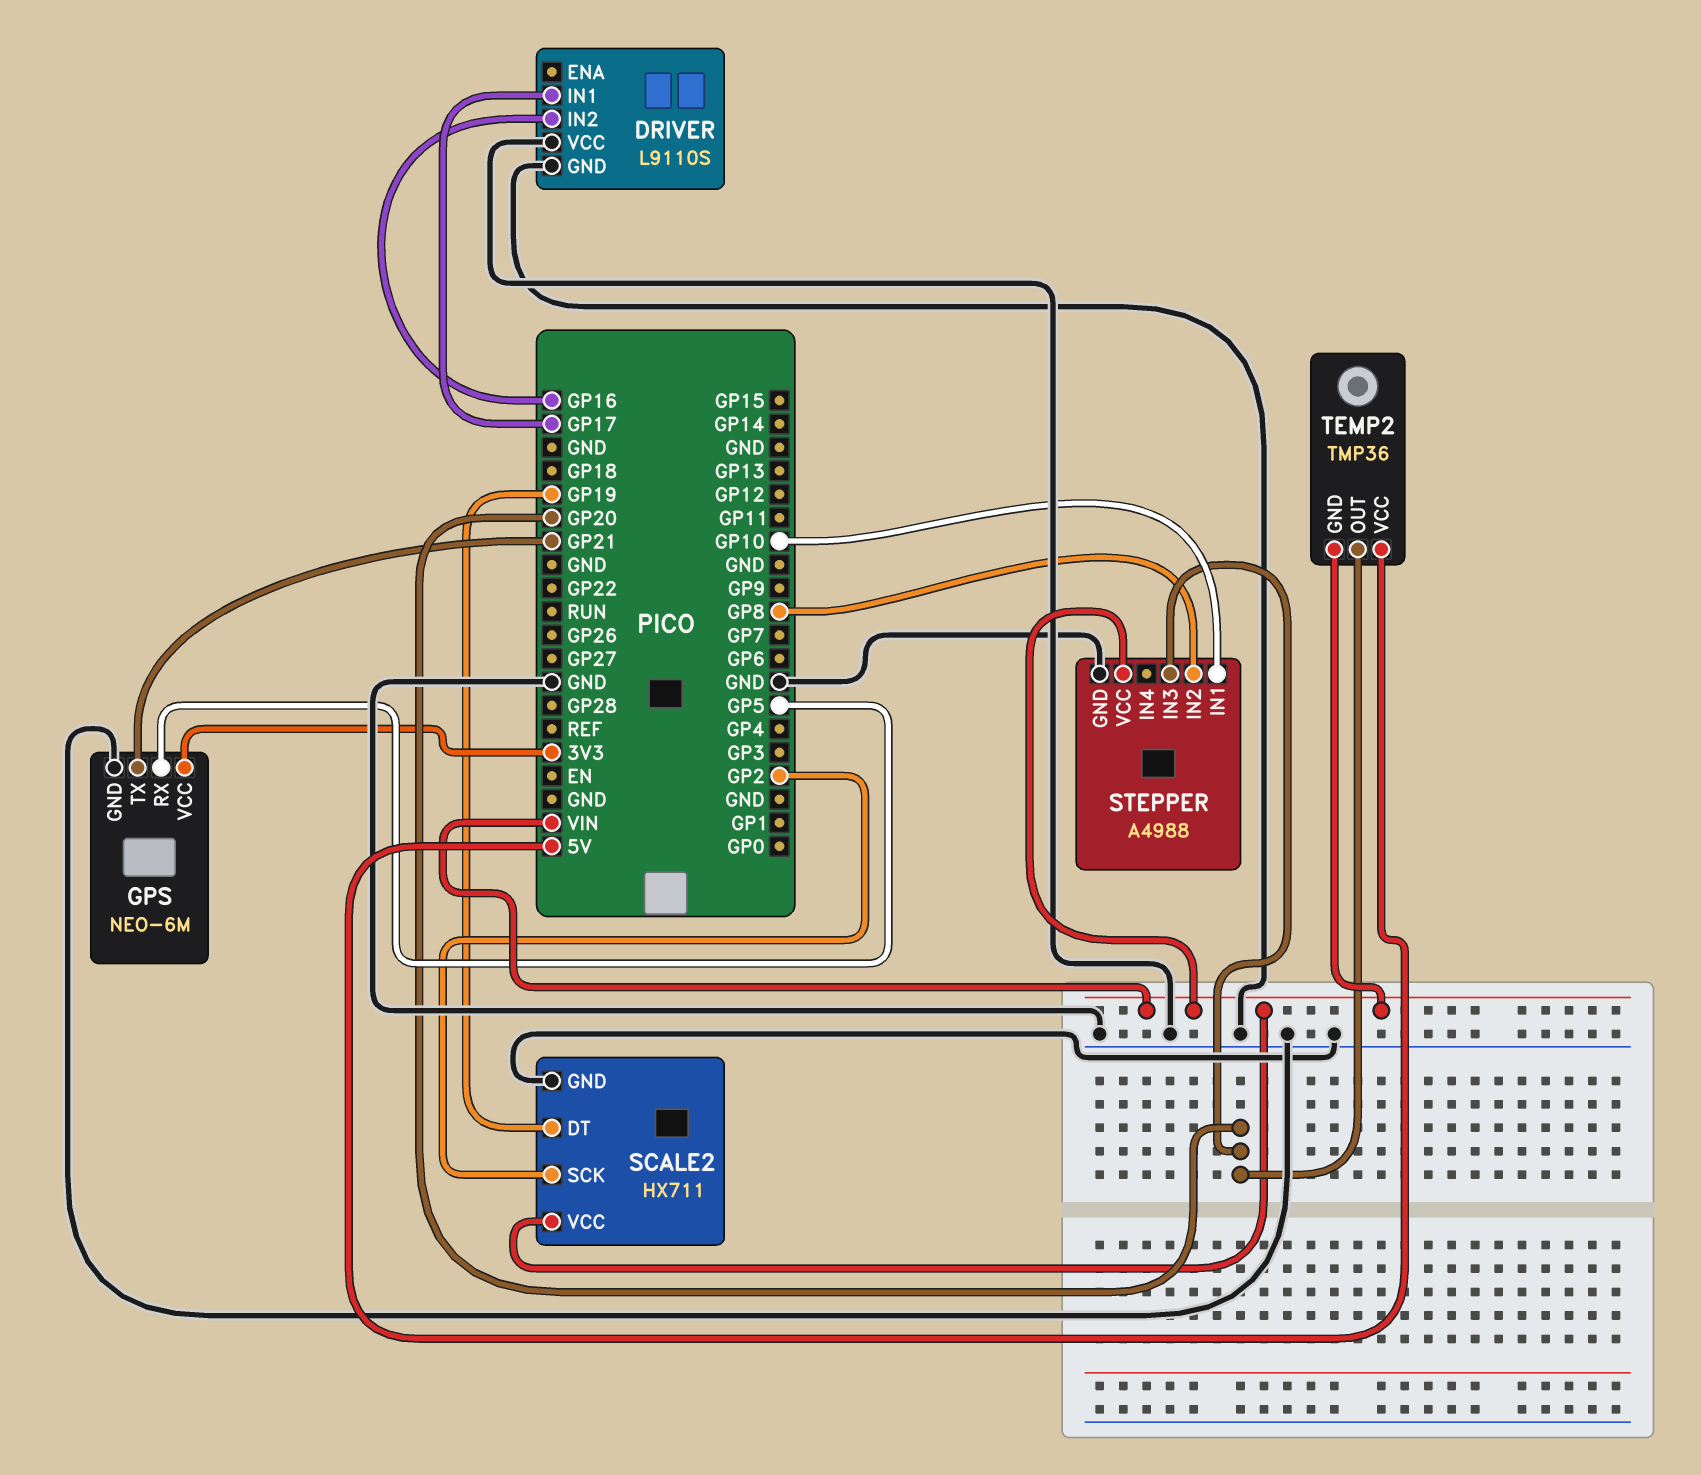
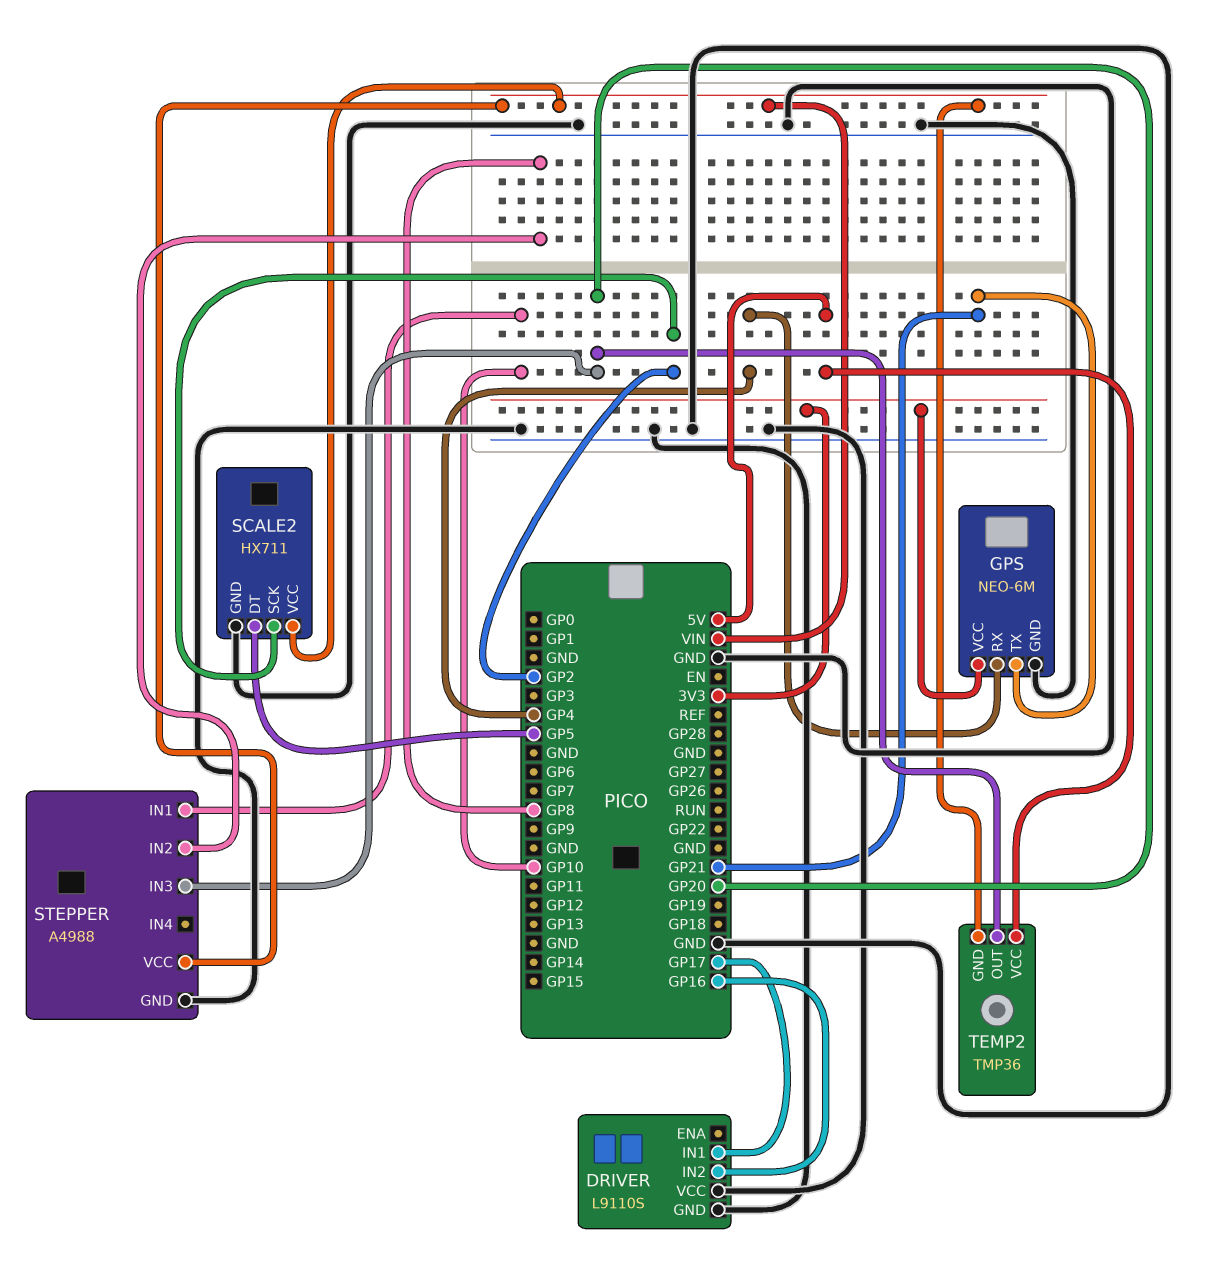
GPS pin RX: GP5 -> GP4
SCALE2 pin DT: GP19 -> GP5

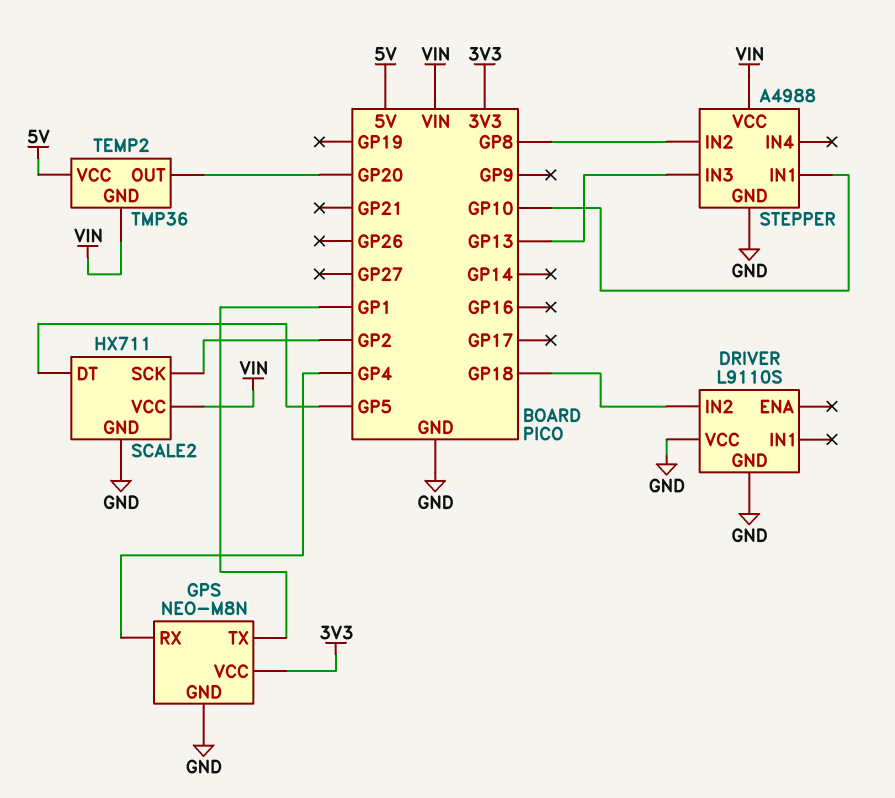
DRIVER pin IN1: GP17 -> none
DRIVER pin IN2: GP16 -> GP18
GPS: NEO-6M -> NEO-M8N
GPS pin TX: GP21 -> GP1
STEPPER pin IN3: GP20 -> GP13

